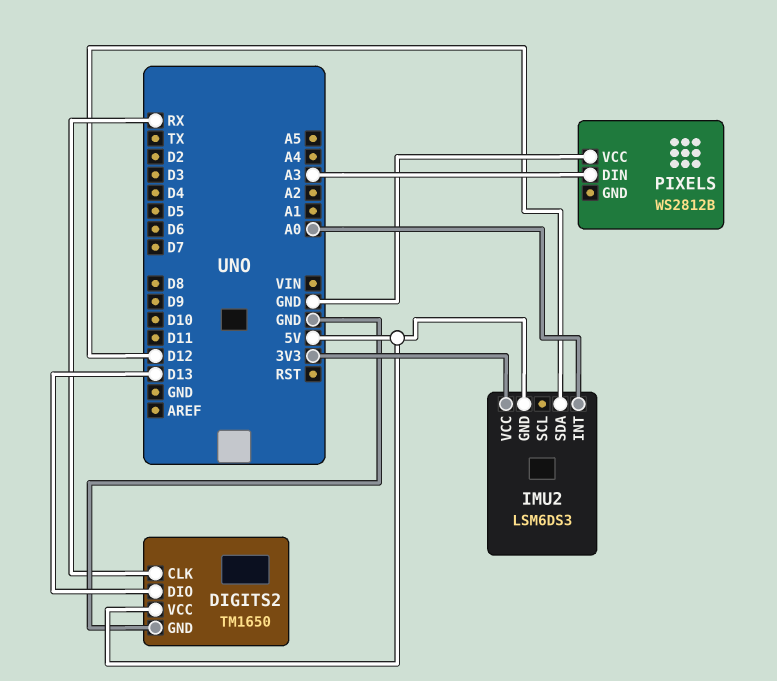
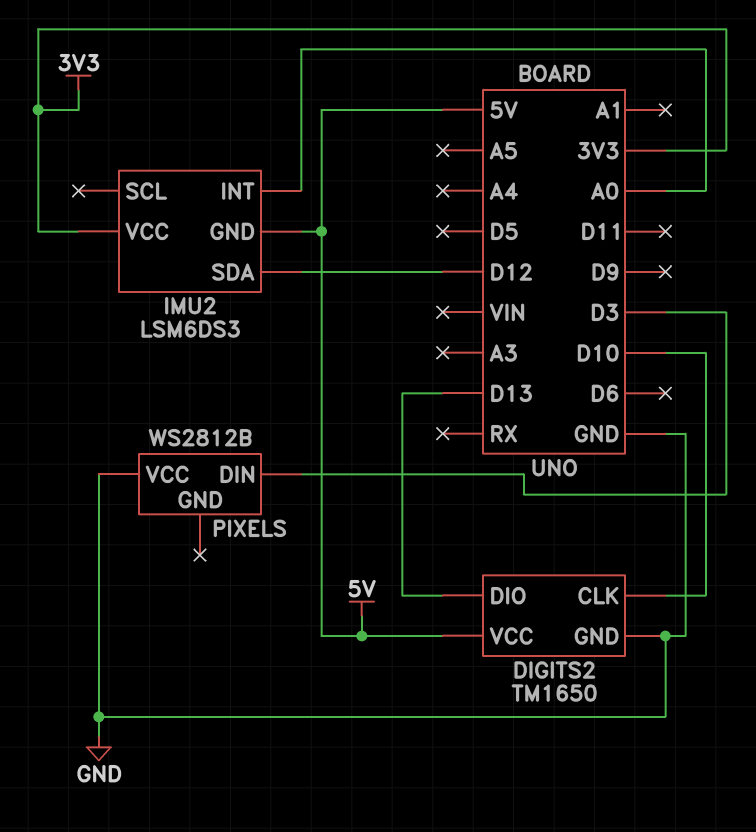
DIGITS2 pin CLK: RX -> D10
PIXELS pin DIN: A3 -> D3

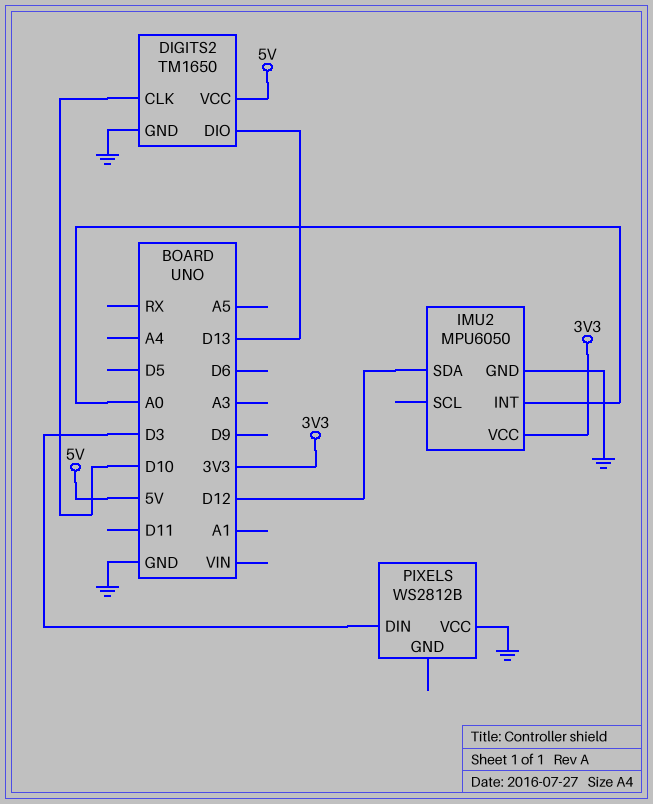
IMU2: LSM6DS3 -> MPU6050
IMU2 pin GND: 5V -> GND

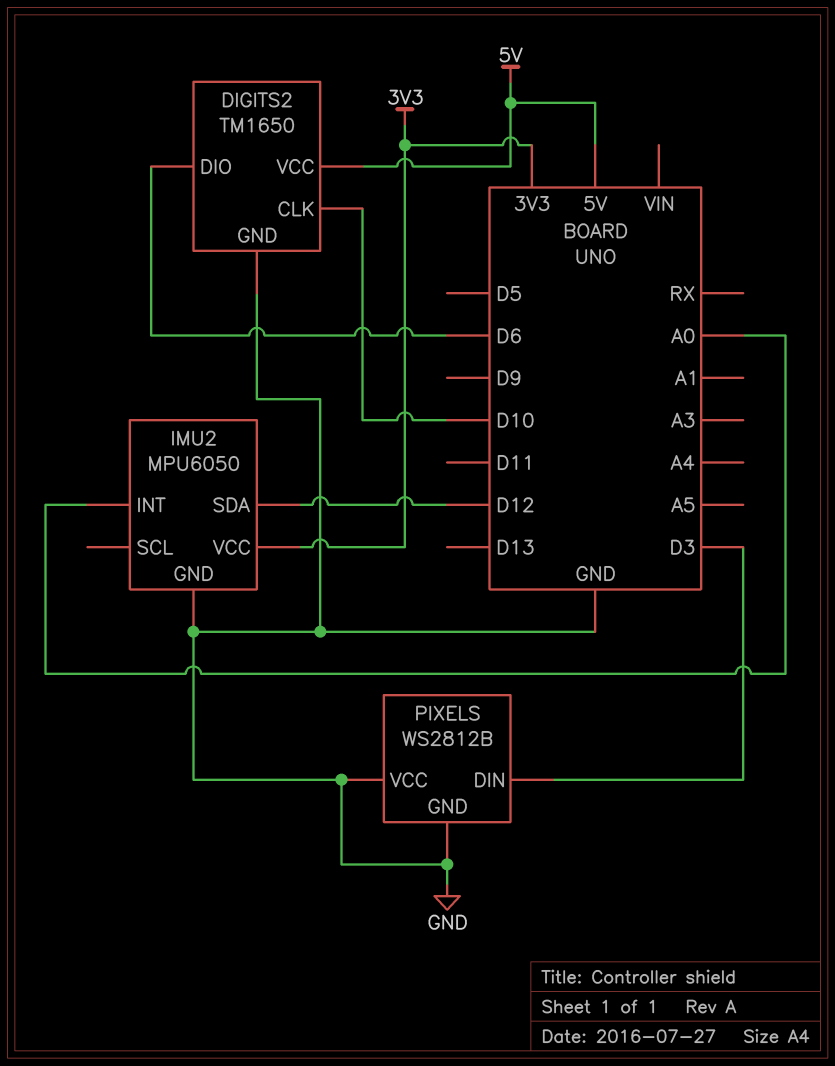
DIGITS2 pin DIO: D13 -> D6
PIXELS pin GND: none -> GND

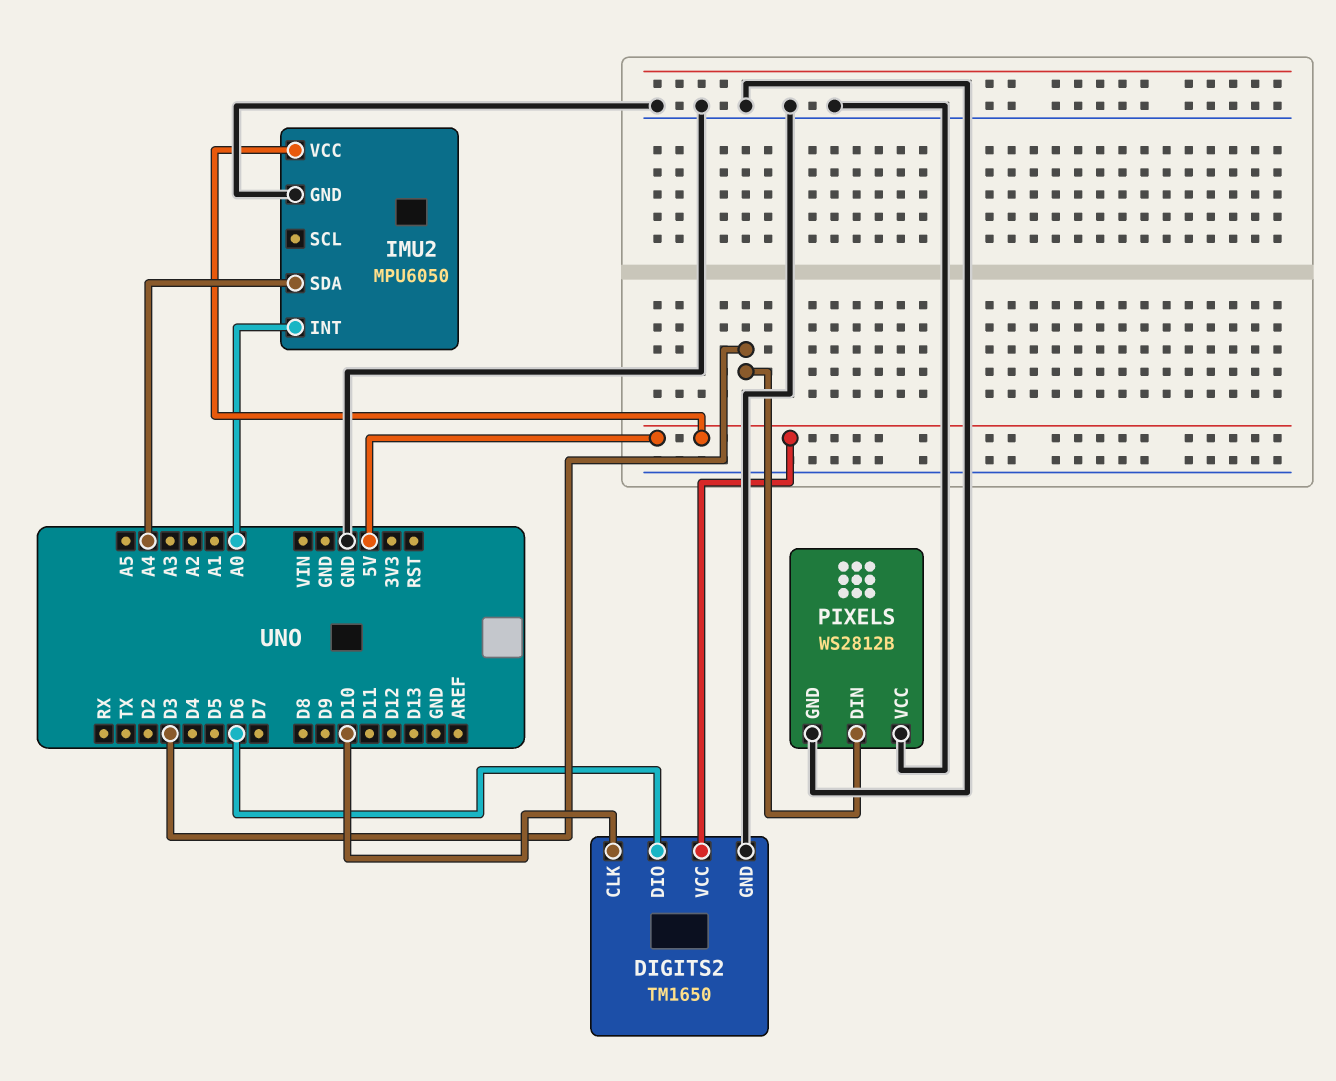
IMU2 pin SDA: D12 -> A4
IMU2 pin VCC: 3V3 -> 5V

